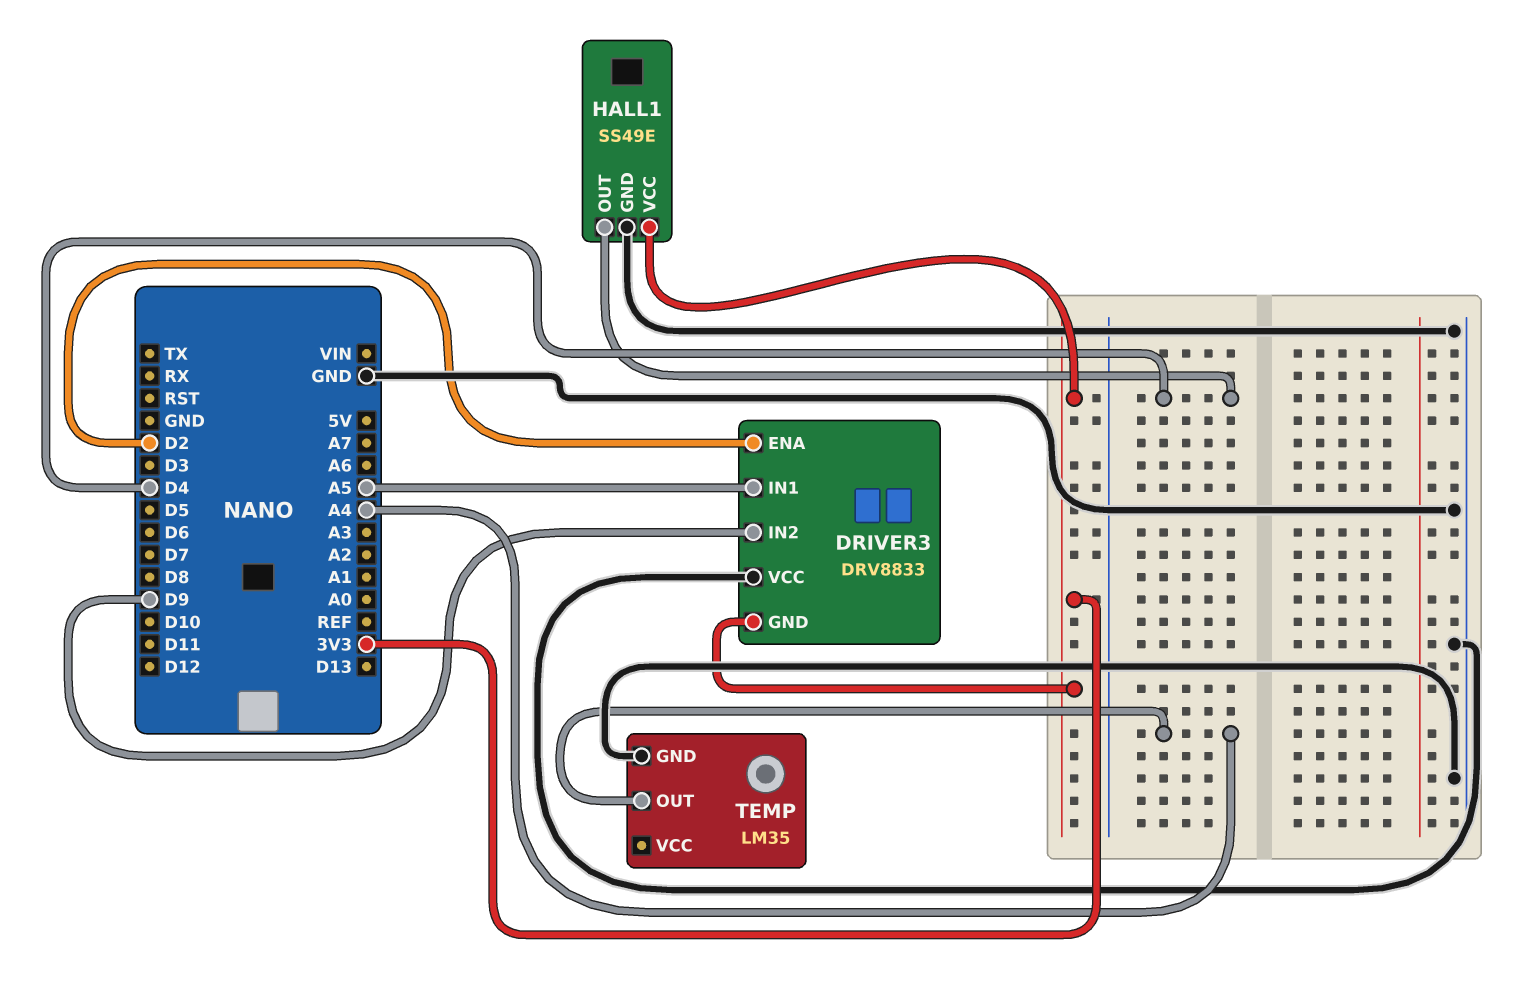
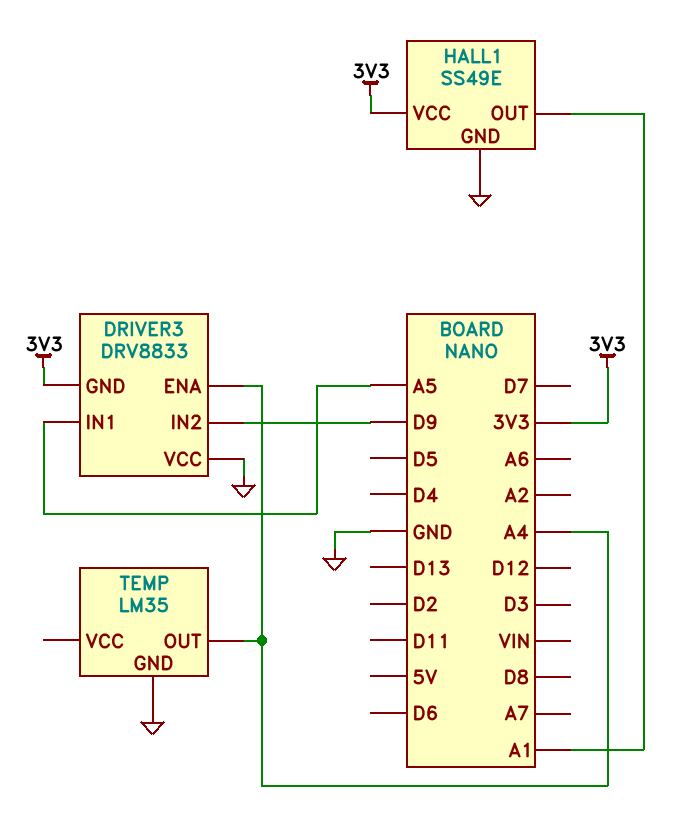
DRIVER3 pin ENA: D2 -> A4
HALL1 pin OUT: D4 -> A1

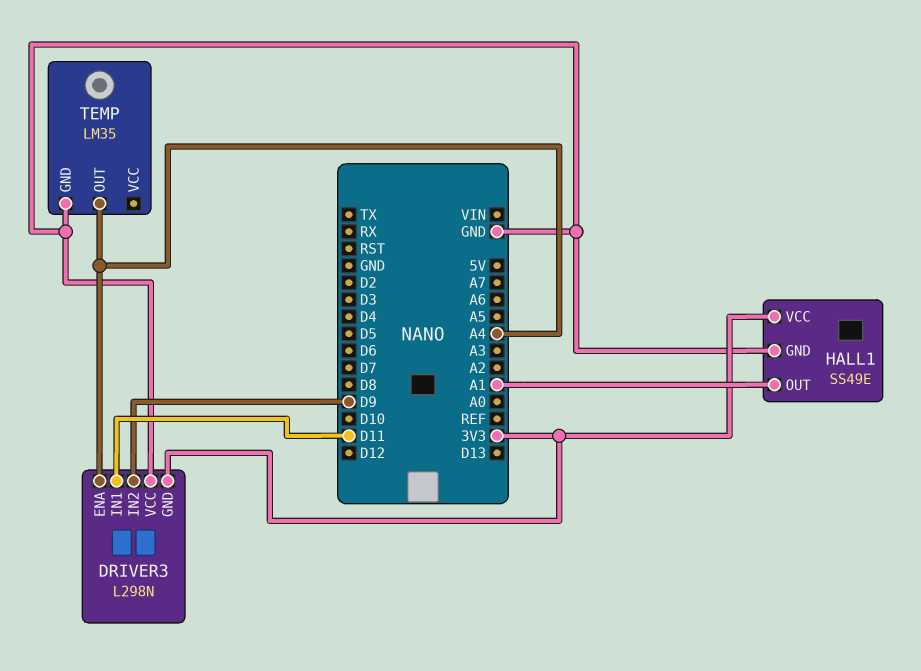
DRIVER3: DRV8833 -> L298N
DRIVER3 pin IN1: A5 -> D11

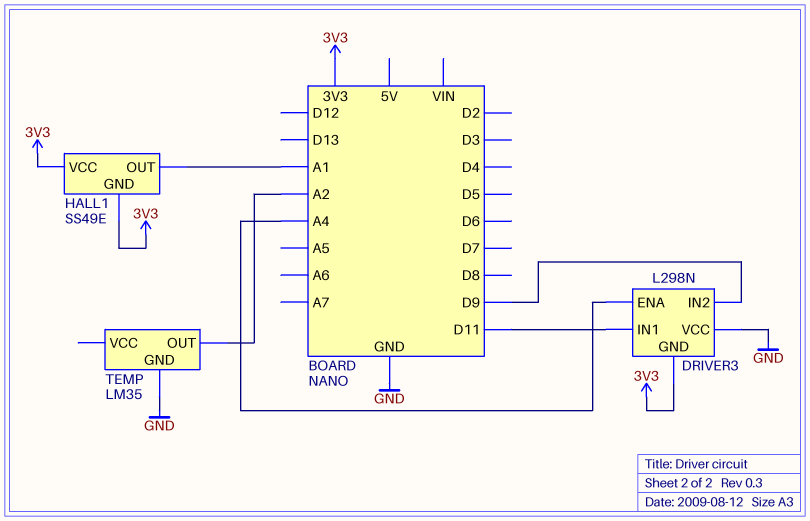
HALL1 pin GND: GND -> 3V3
TEMP pin OUT: A4 -> A2

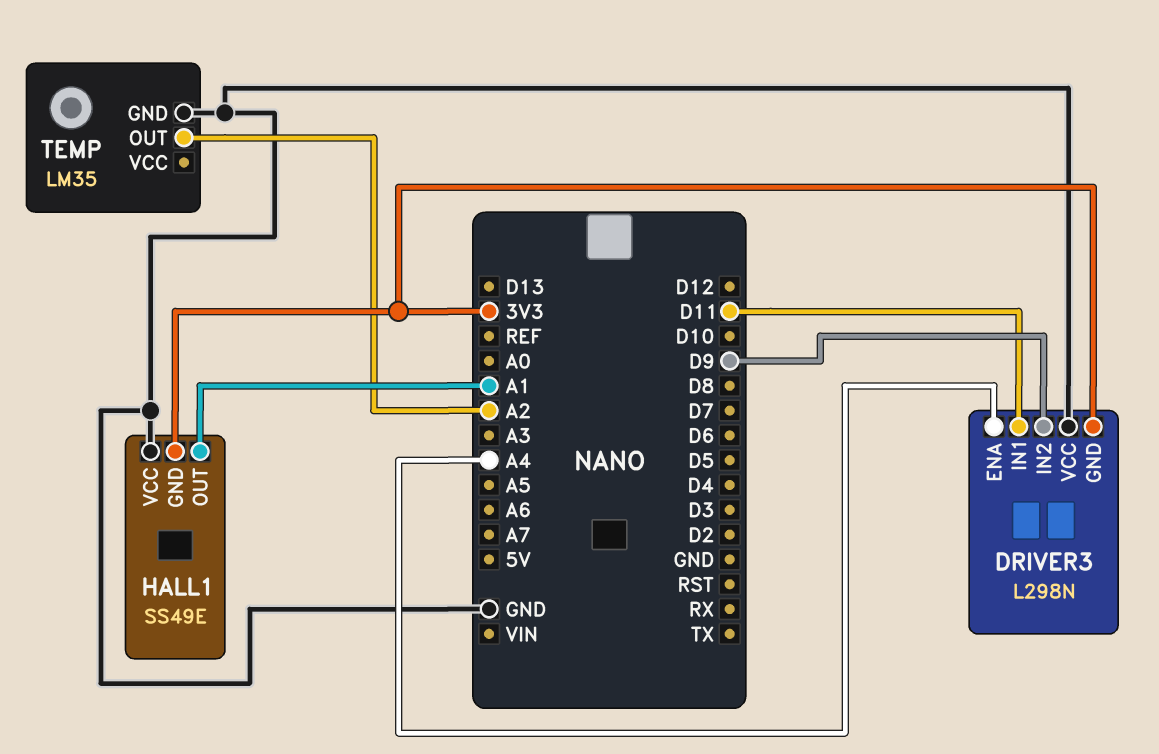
HALL1 pin VCC: 3V3 -> GND

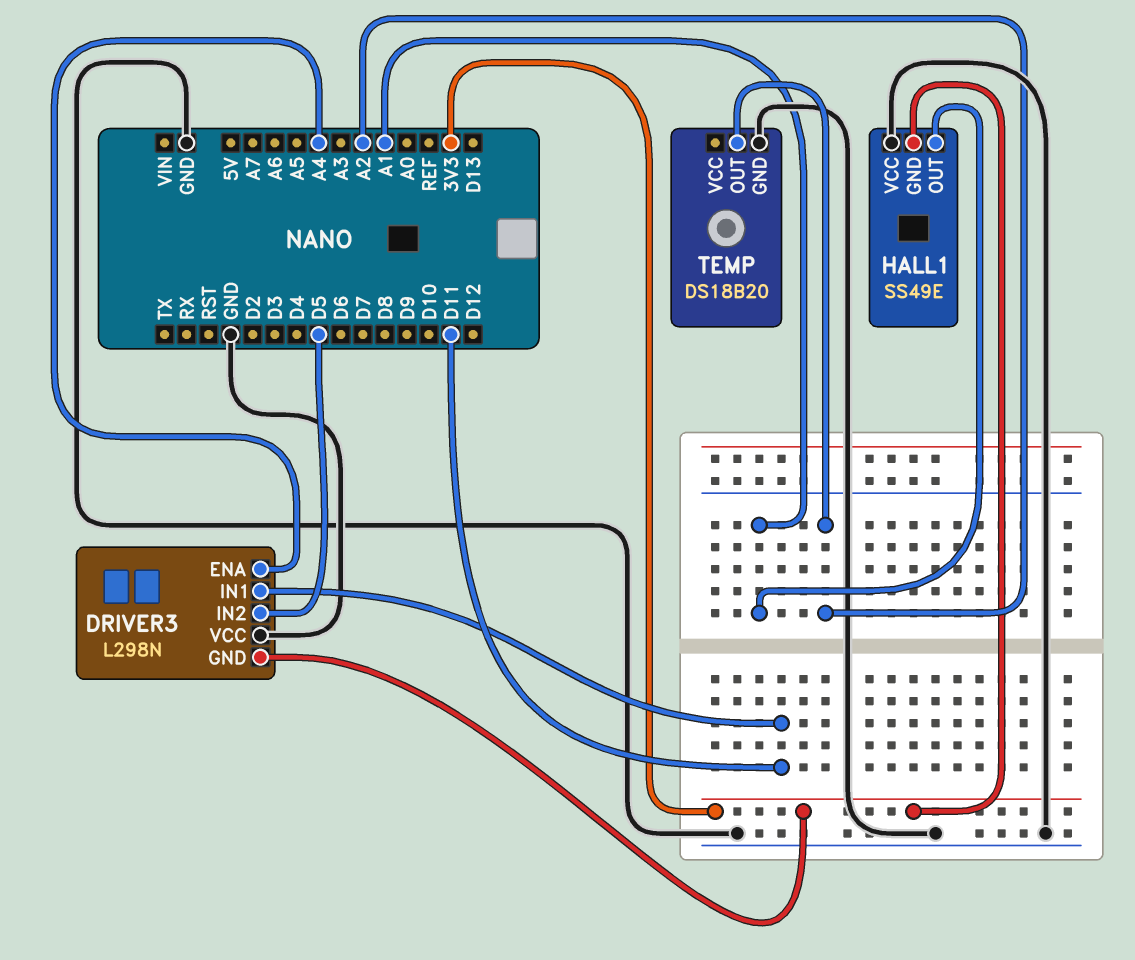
DRIVER3 pin IN2: D9 -> D5
TEMP: LM35 -> DS18B20

